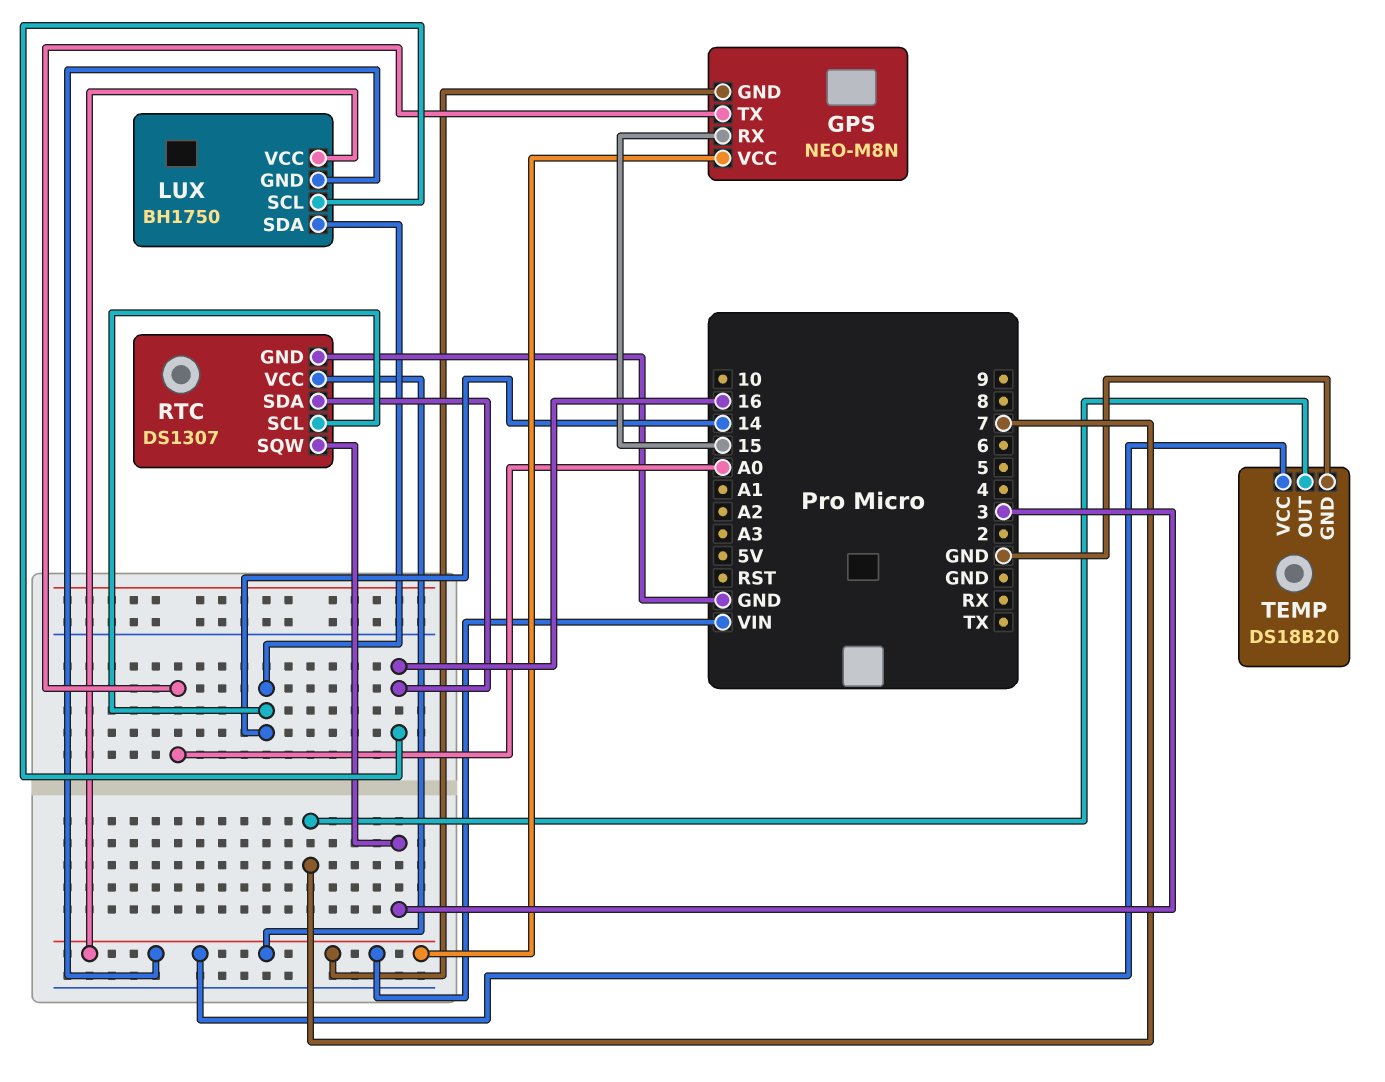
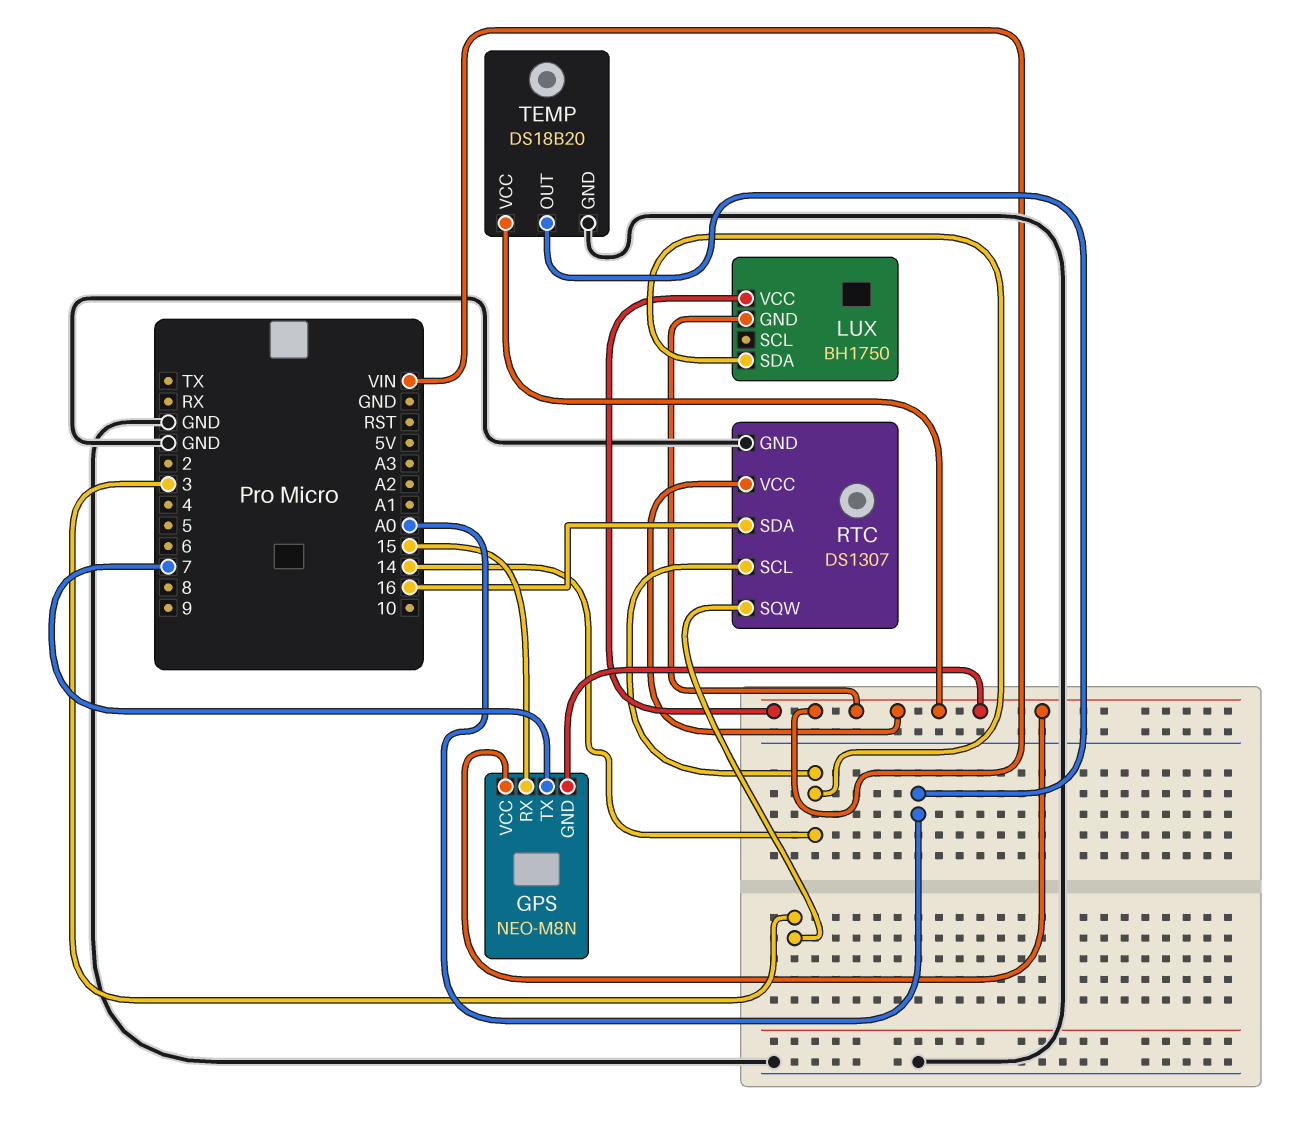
GPS pin TX: A0 -> 7
LUX pin SCL: 16 -> none
TEMP pin OUT: 7 -> A0

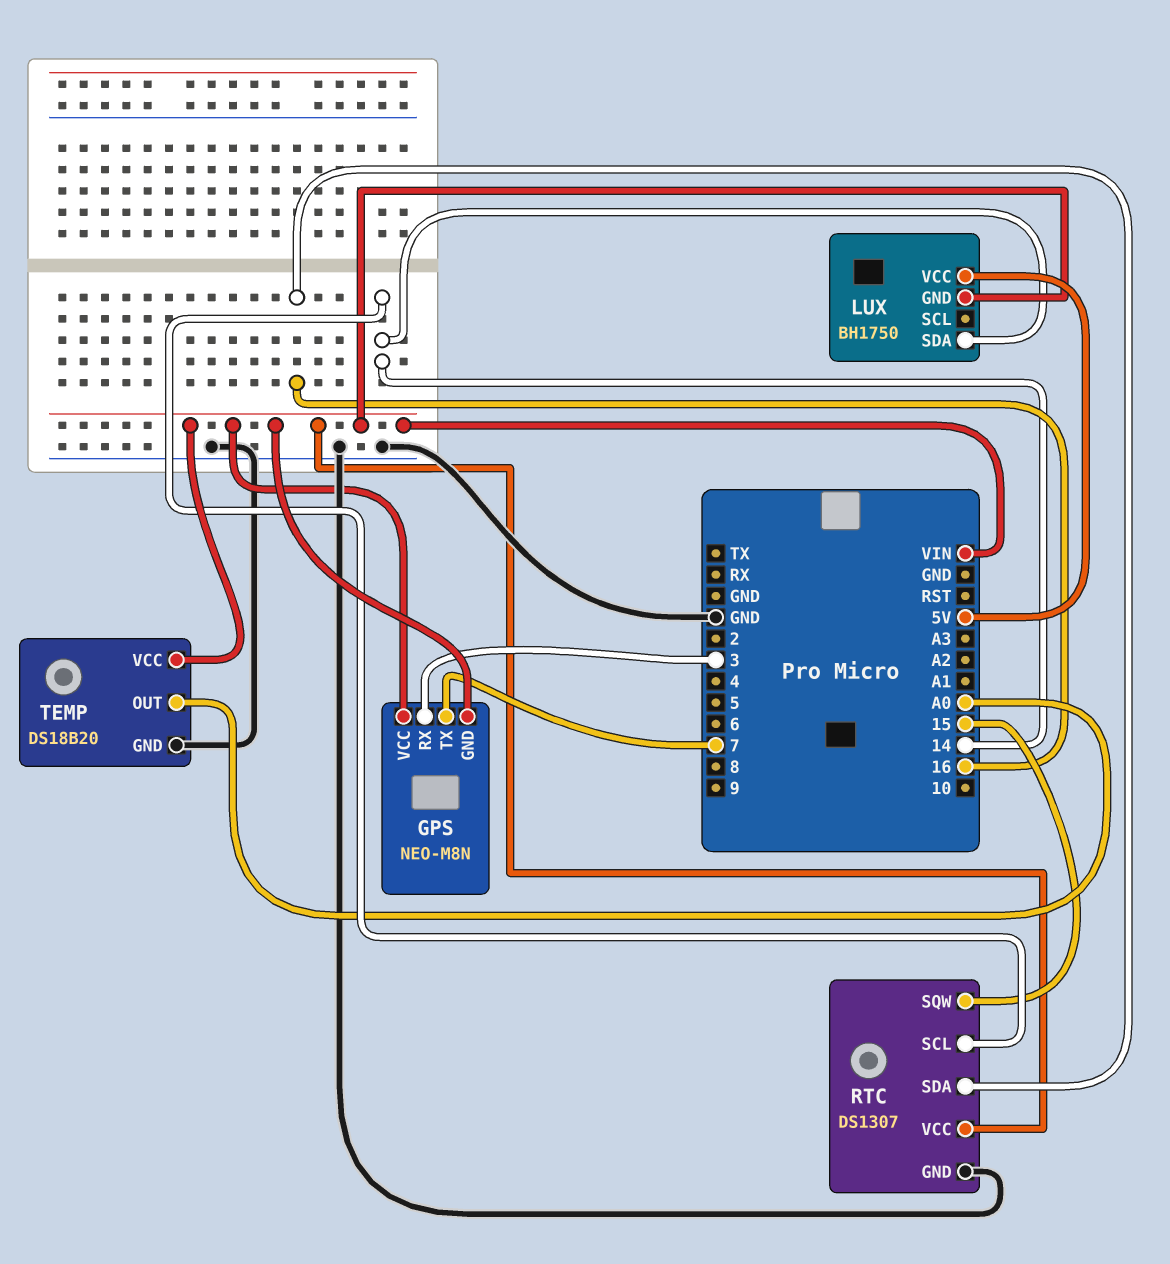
GPS pin RX: 15 -> 3
LUX pin VCC: VIN -> 5V
RTC pin SQW: 3 -> 15

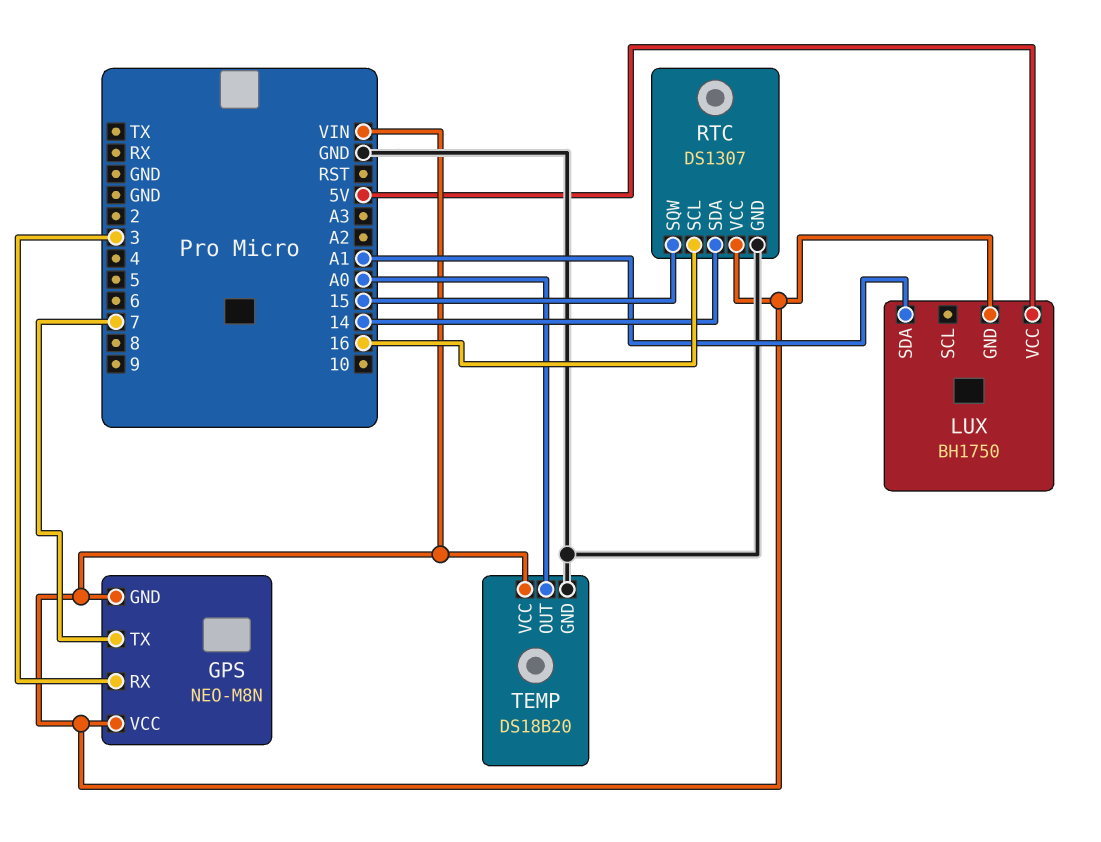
LUX pin SDA: 14 -> A1
RTC pin SCL: 14 -> 16
RTC pin SDA: 16 -> 14

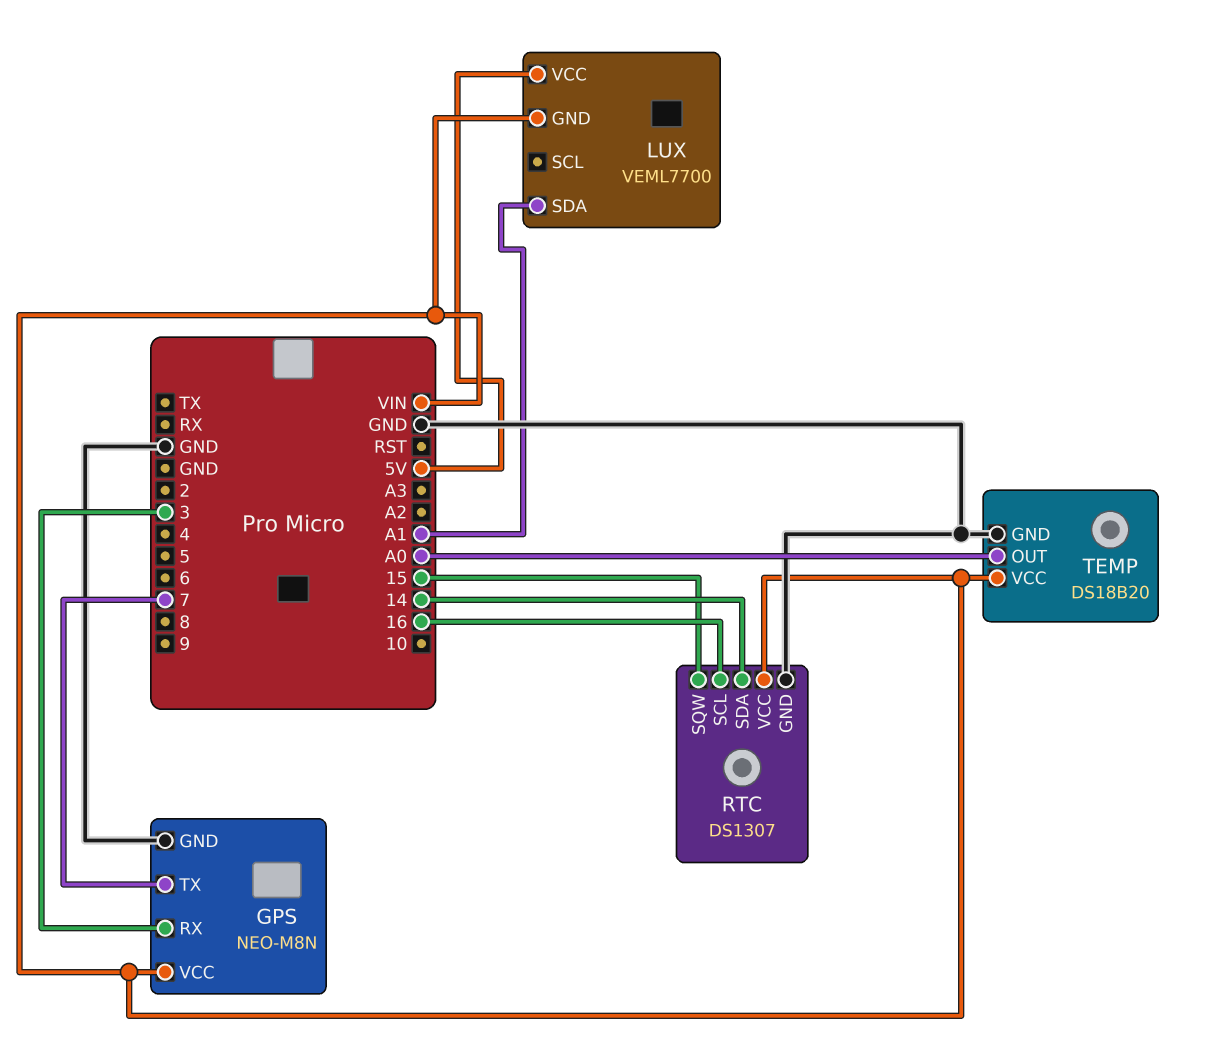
GPS pin GND: VIN -> GND
LUX: BH1750 -> VEML7700

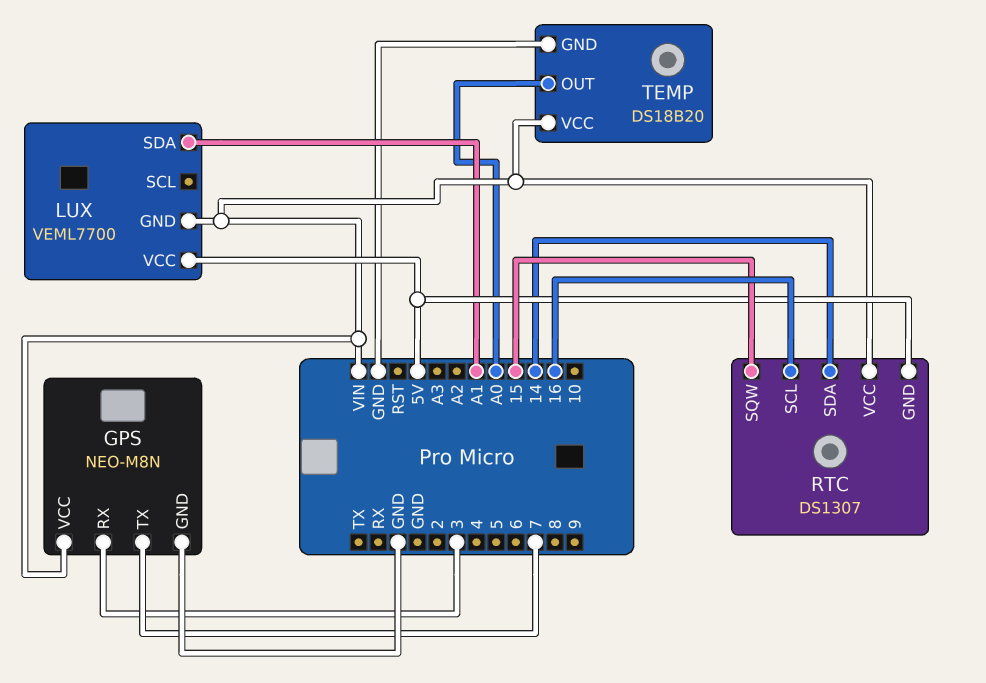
RTC pin GND: GND -> 5V

